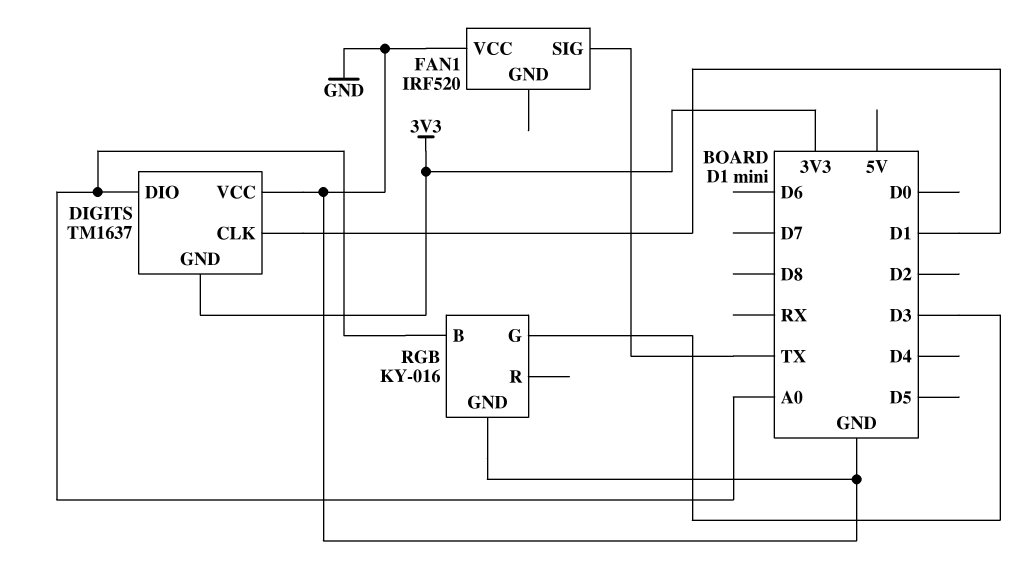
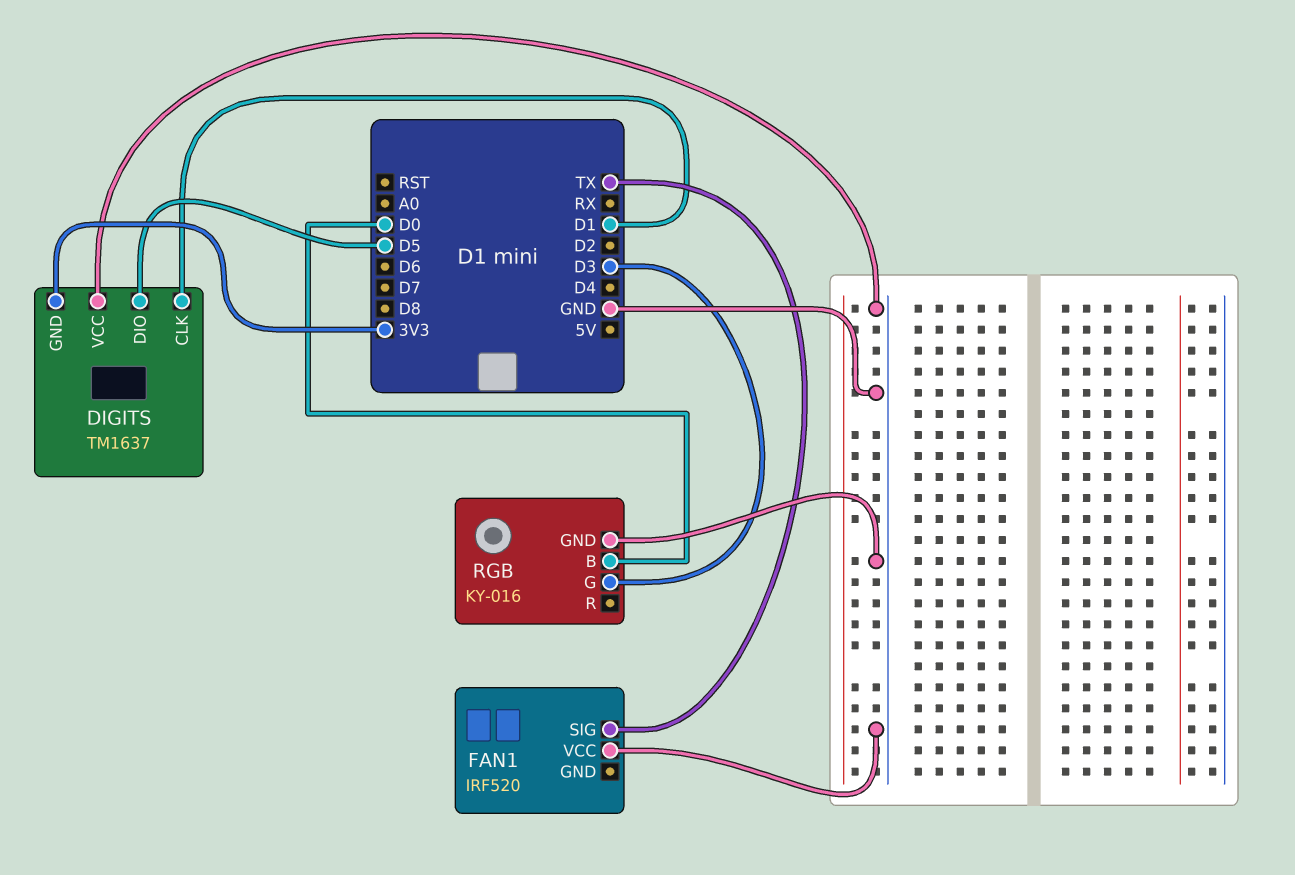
DIGITS pin DIO: A0 -> D5
RGB pin B: A0 -> D0

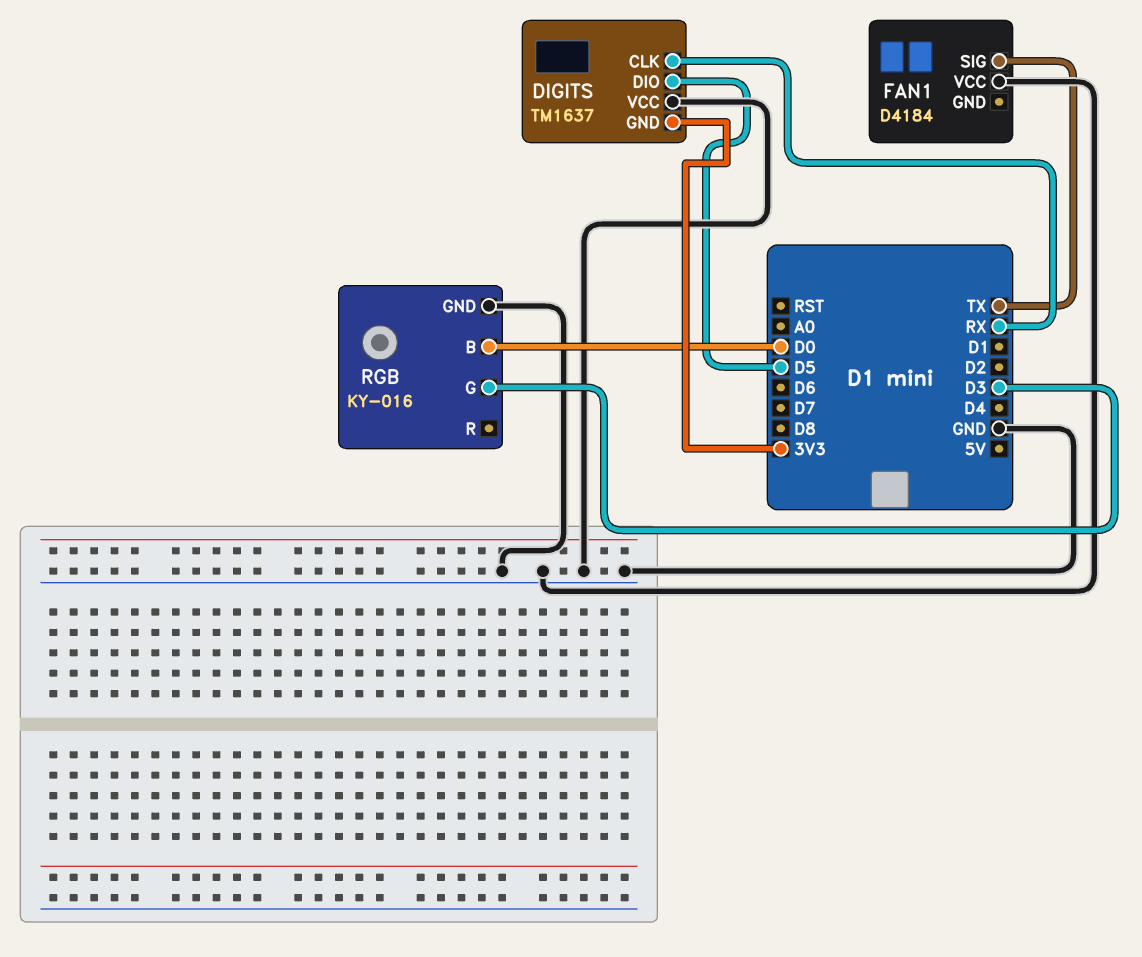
DIGITS pin CLK: D1 -> RX
FAN1: IRF520 -> D4184

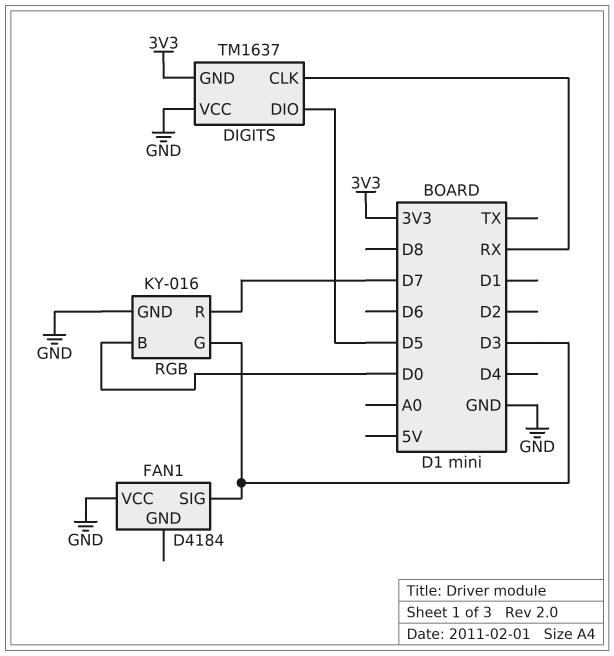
FAN1 pin SIG: TX -> D3
RGB pin R: none -> D7

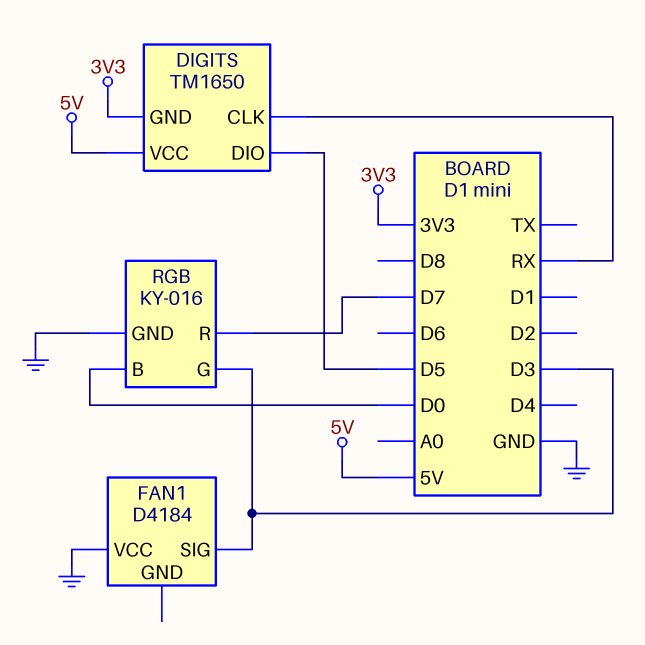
DIGITS: TM1637 -> TM1650
DIGITS pin VCC: GND -> 5V

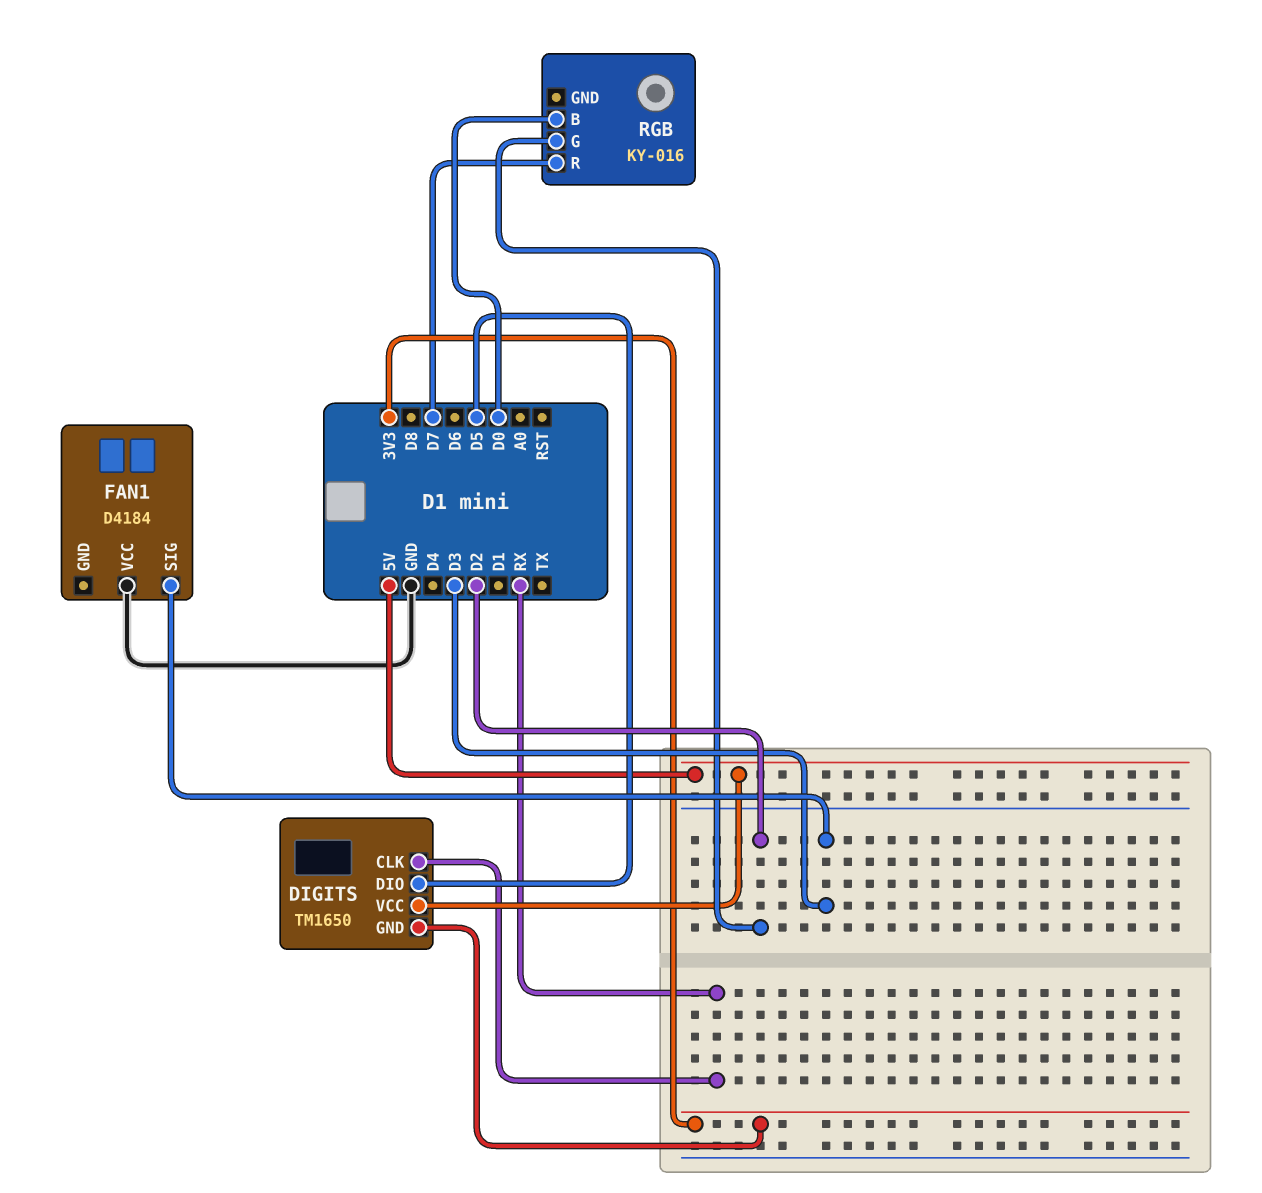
RGB pin G: D3 -> D2
RGB pin GND: GND -> none

